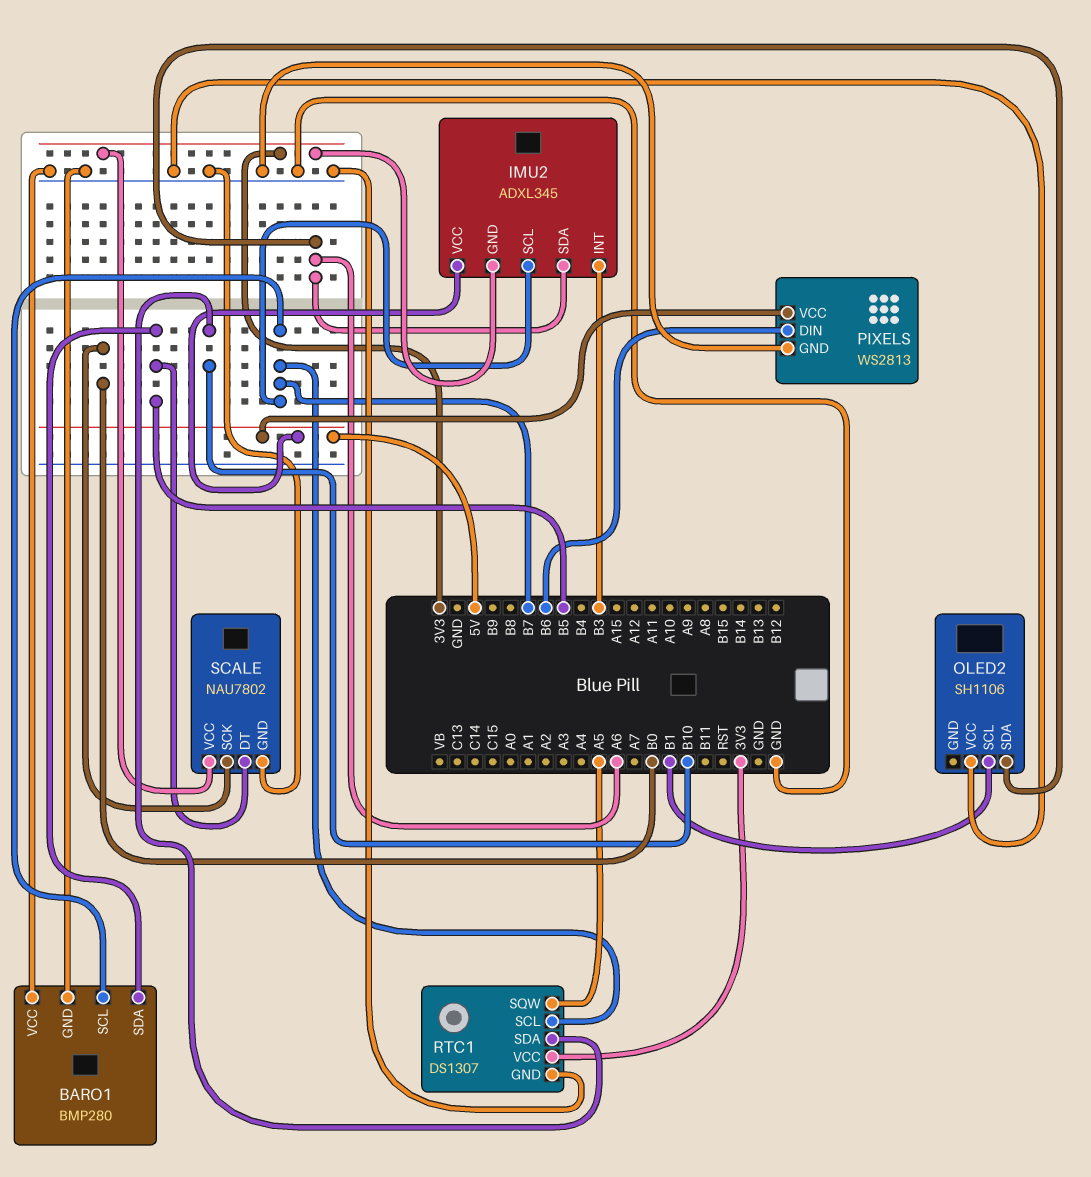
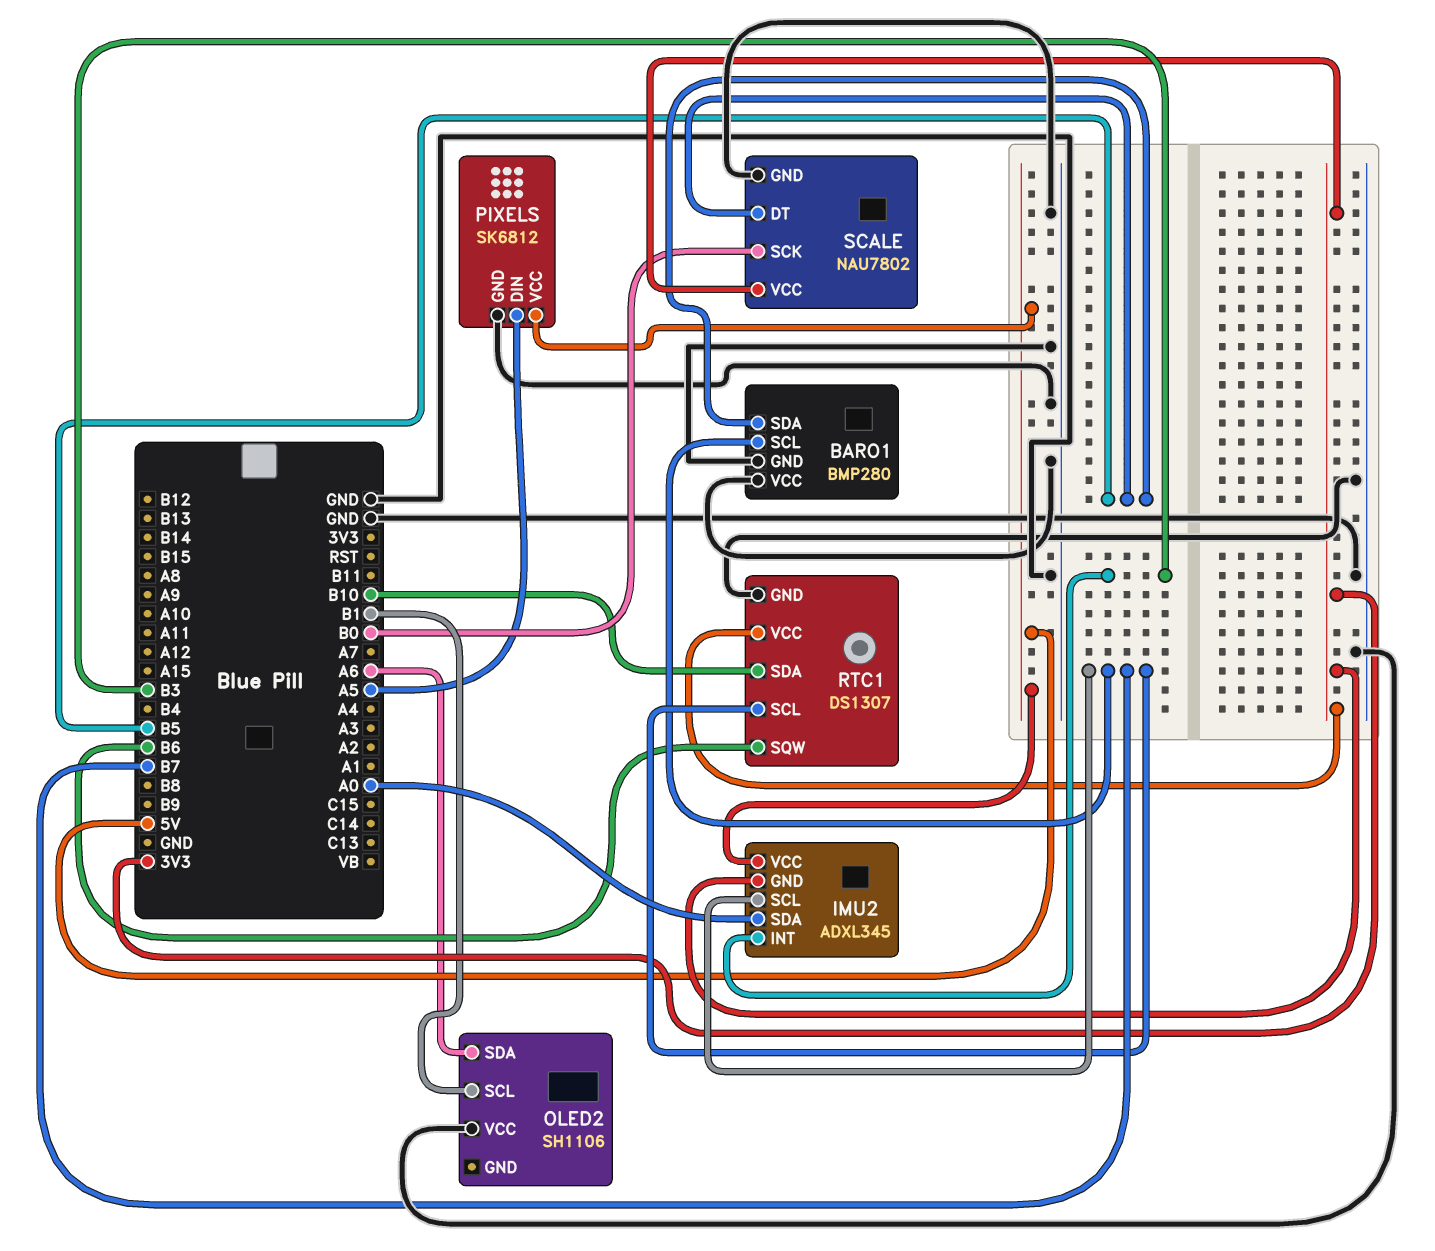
IMU2 pin SDA: A6 -> A0
PIXELS: WS2813 -> SK6812
PIXELS pin DIN: B6 -> A5
RTC1 pin SQW: A5 -> B6

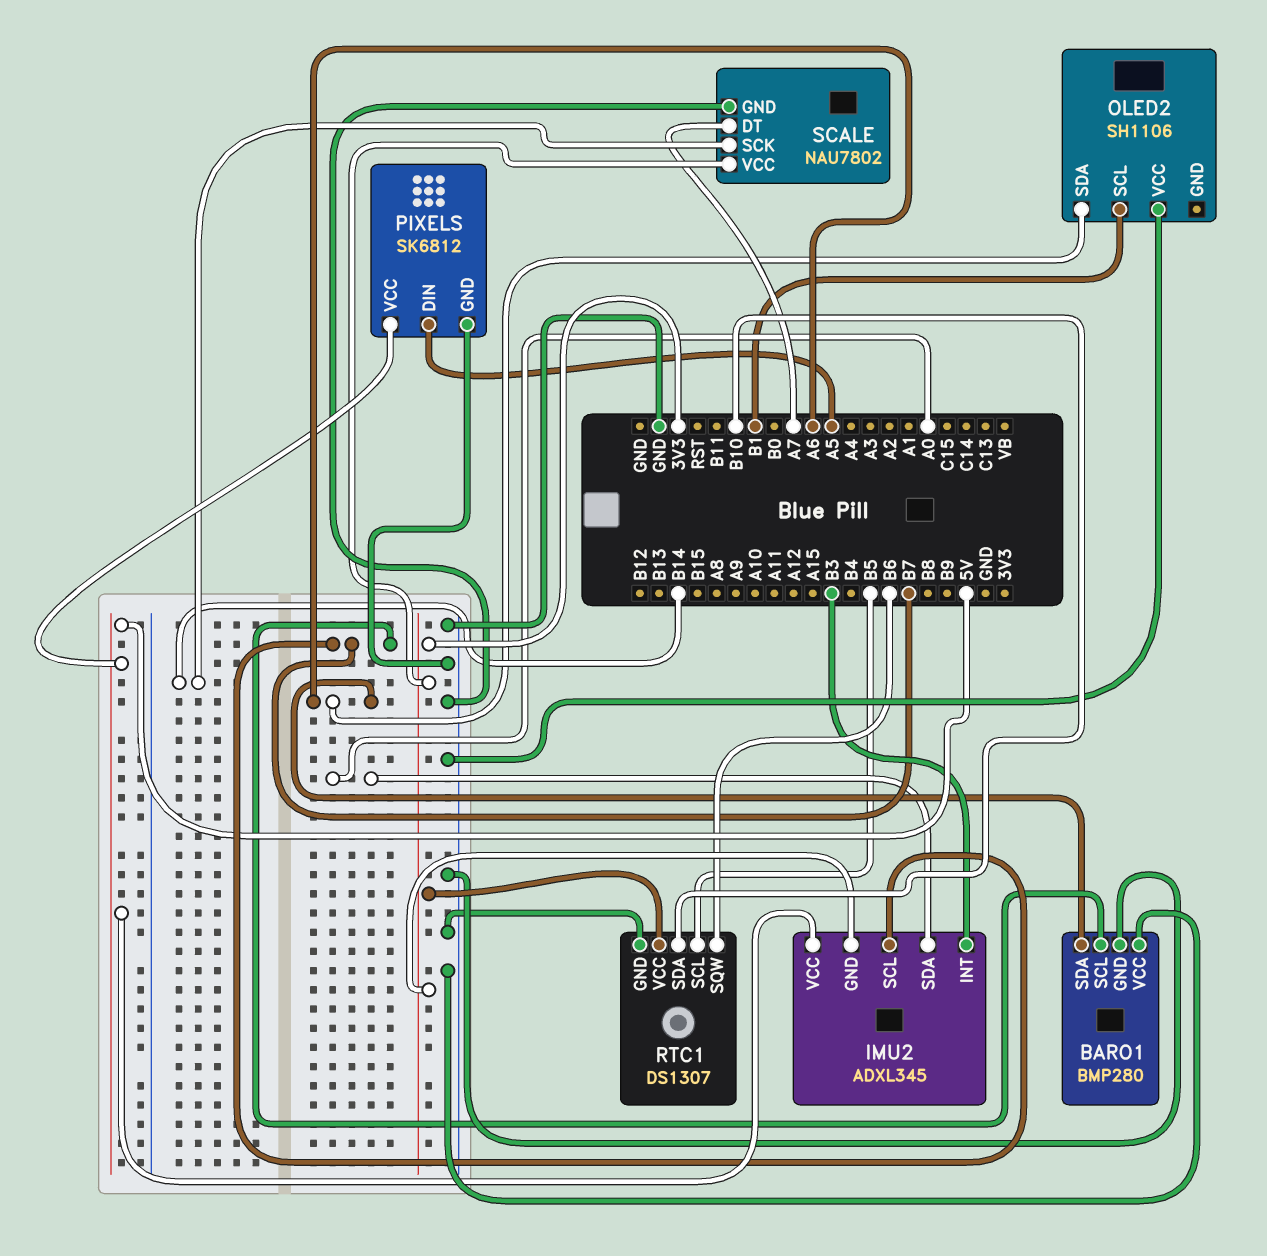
BARO1 pin SDA: B5 -> A6
RTC1 pin SCL: B7 -> B5
SCALE pin DT: B5 -> A7
SCALE pin SCK: B0 -> B14

